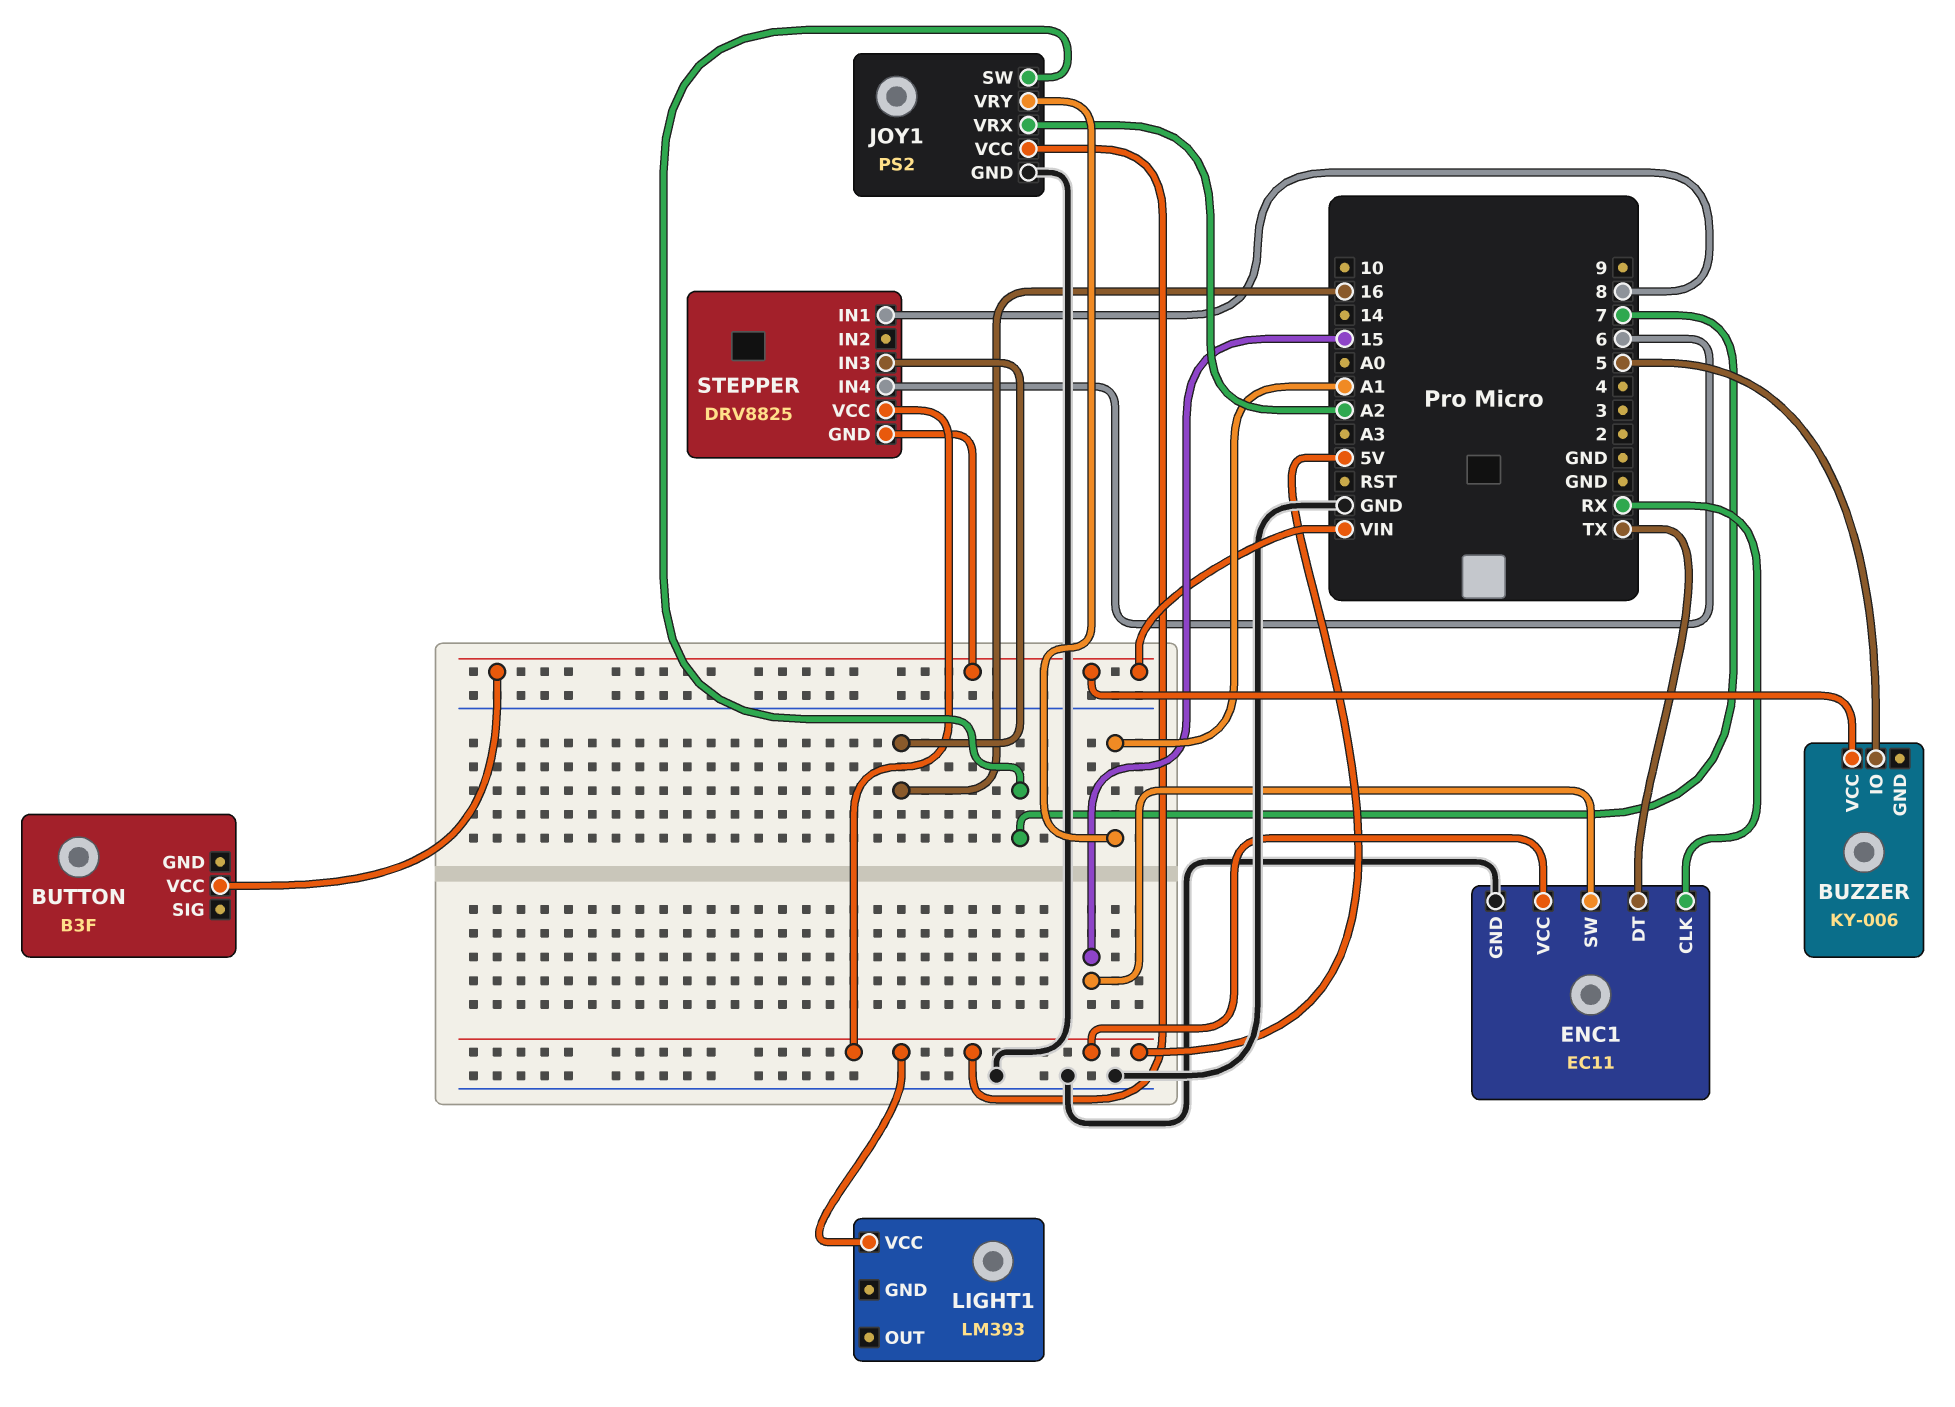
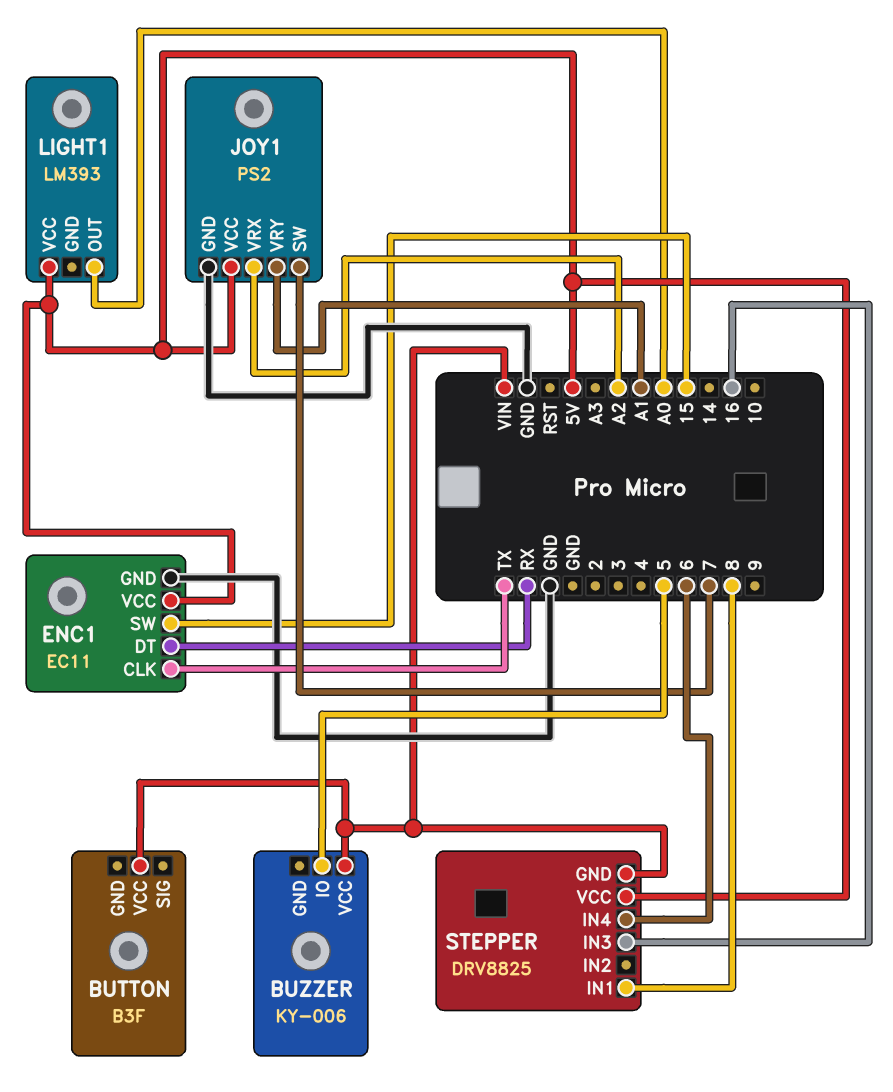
ENC1 pin CLK: RX -> TX
ENC1 pin DT: TX -> RX
LIGHT1 pin OUT: none -> A0

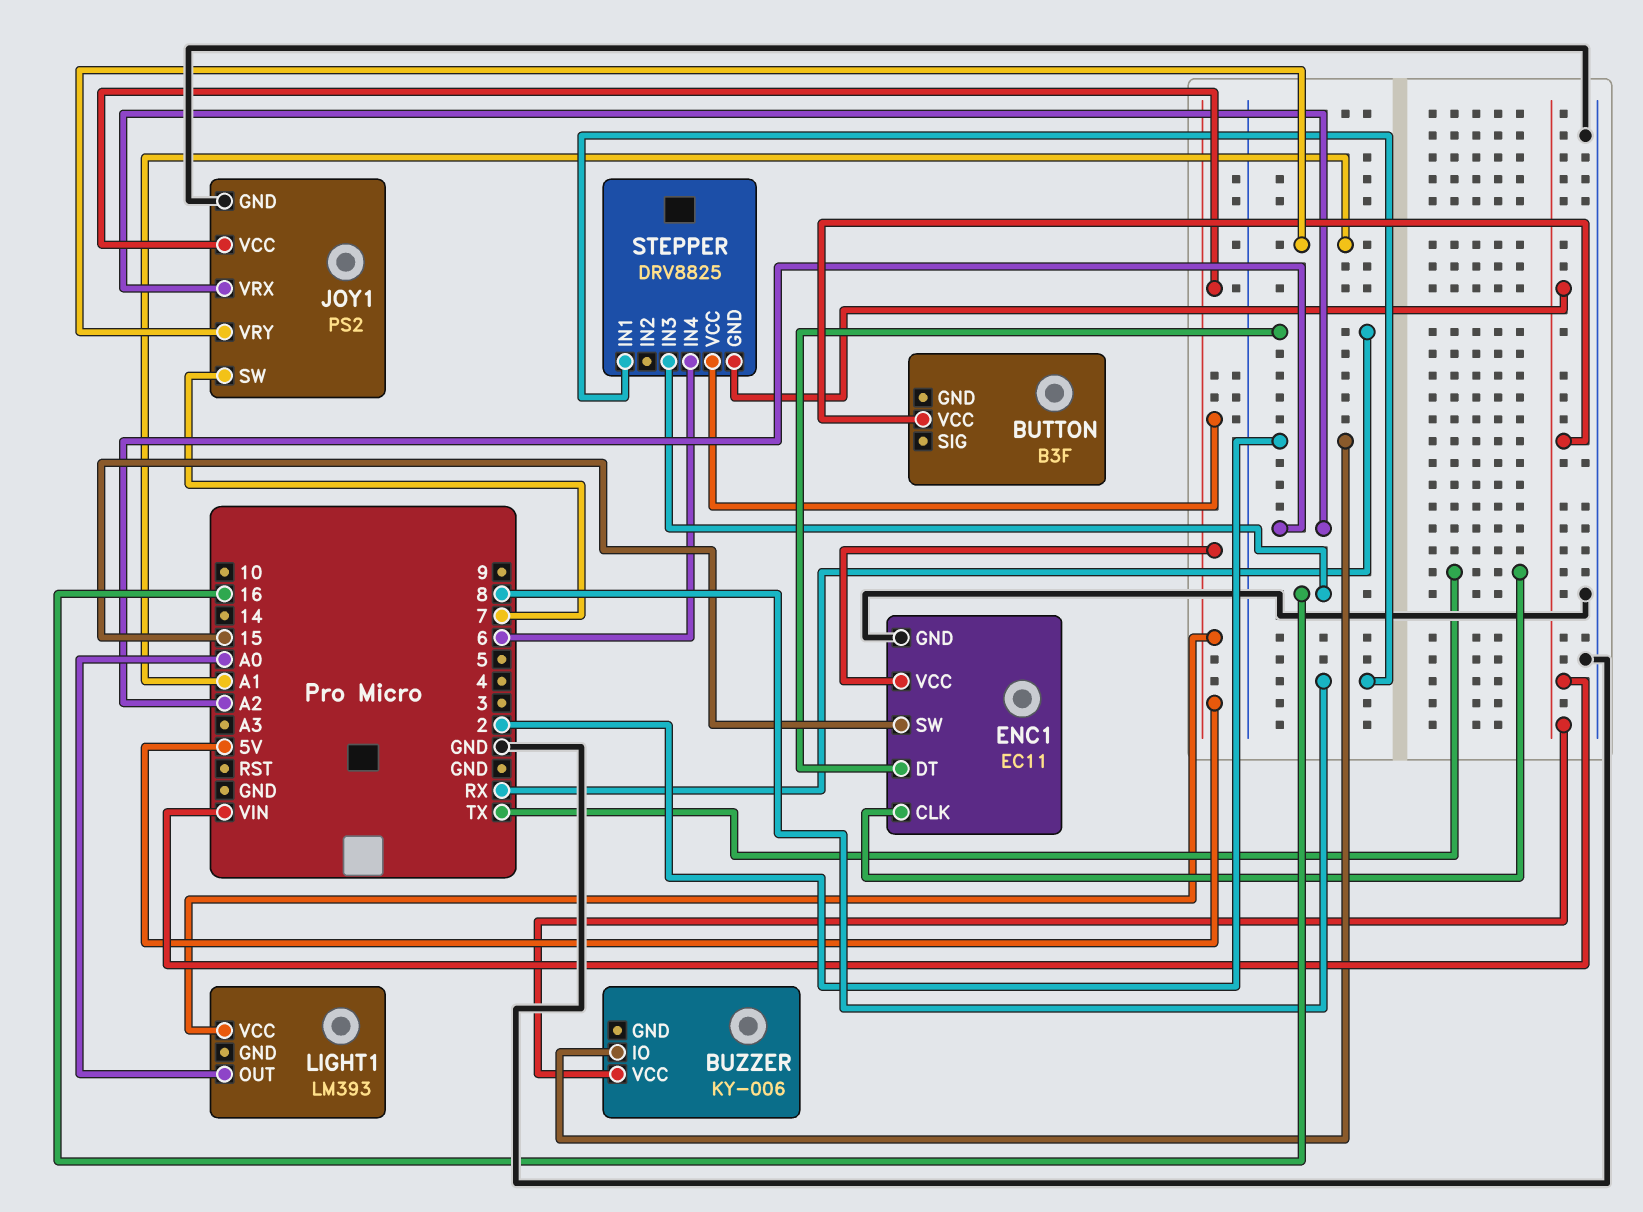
BUZZER pin IO: 5 -> 2

